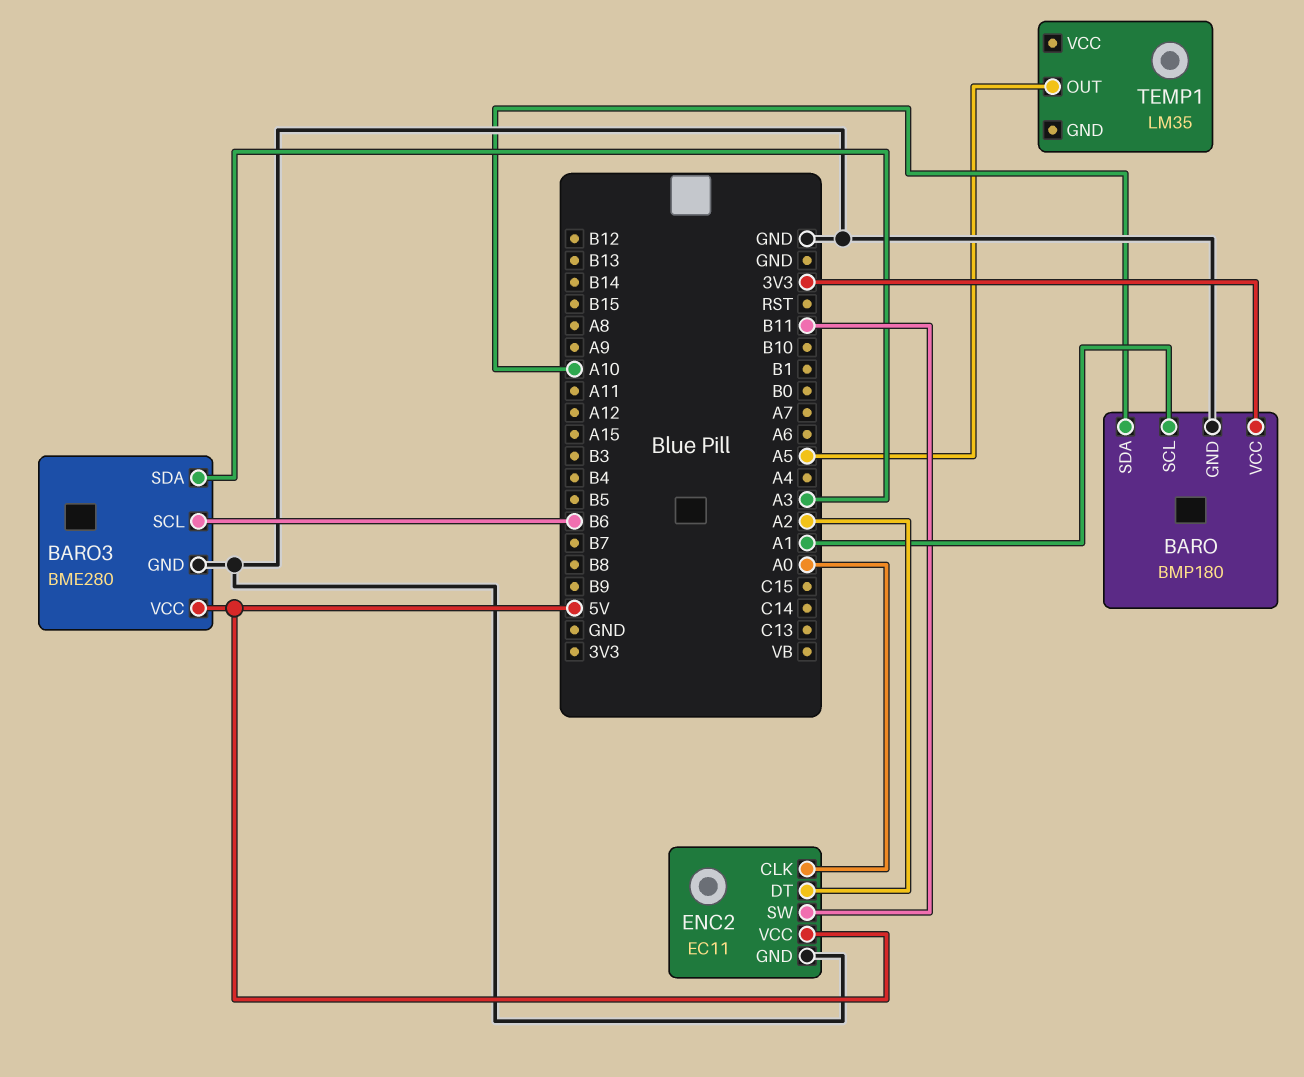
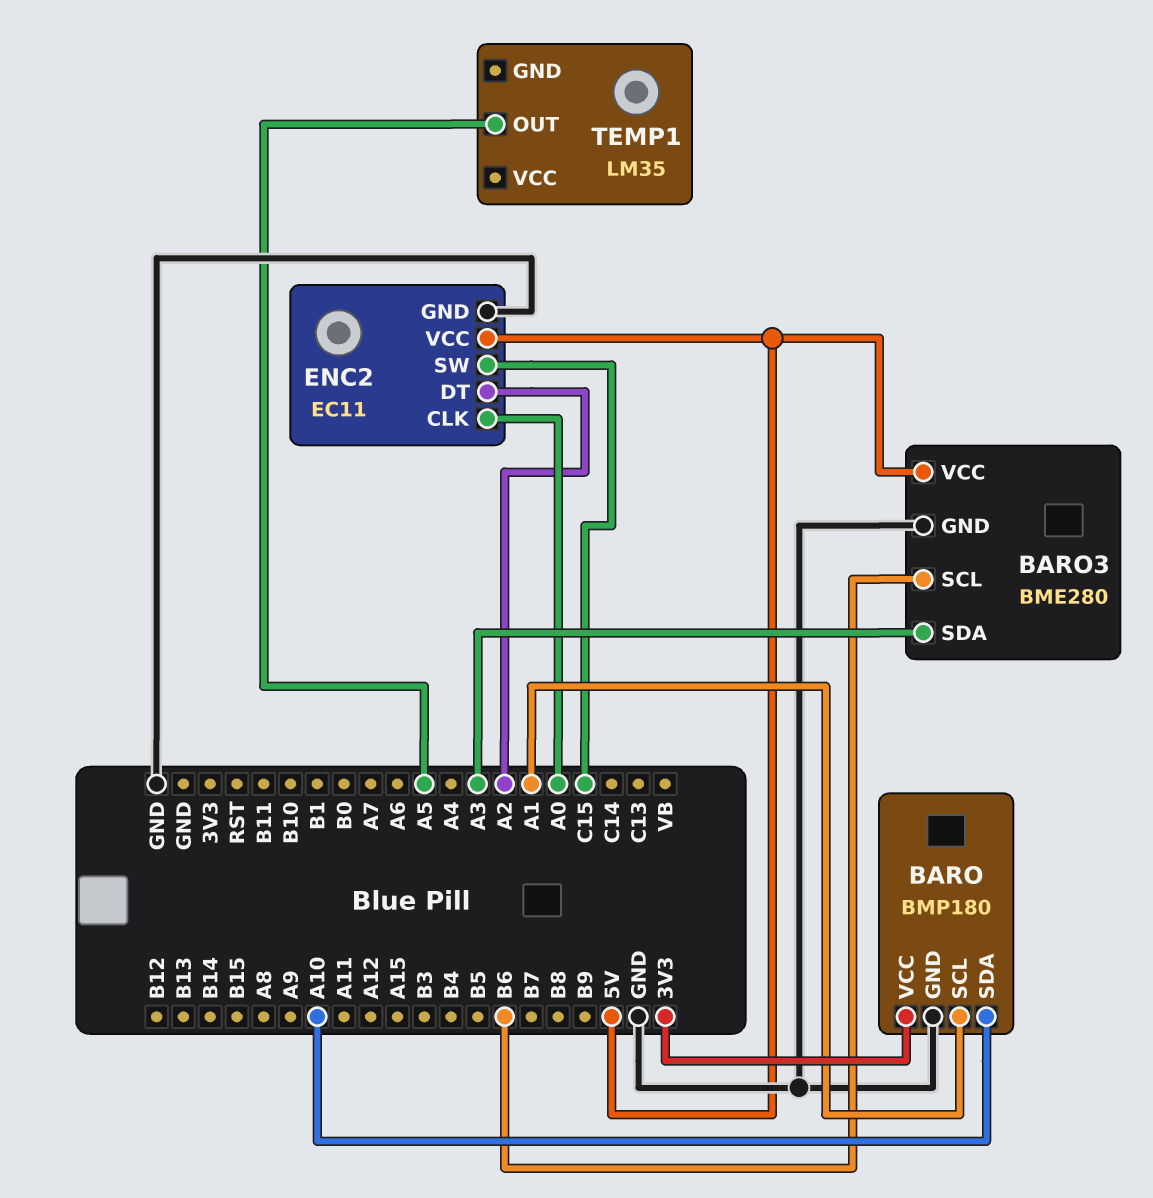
ENC2 pin SW: B11 -> C15

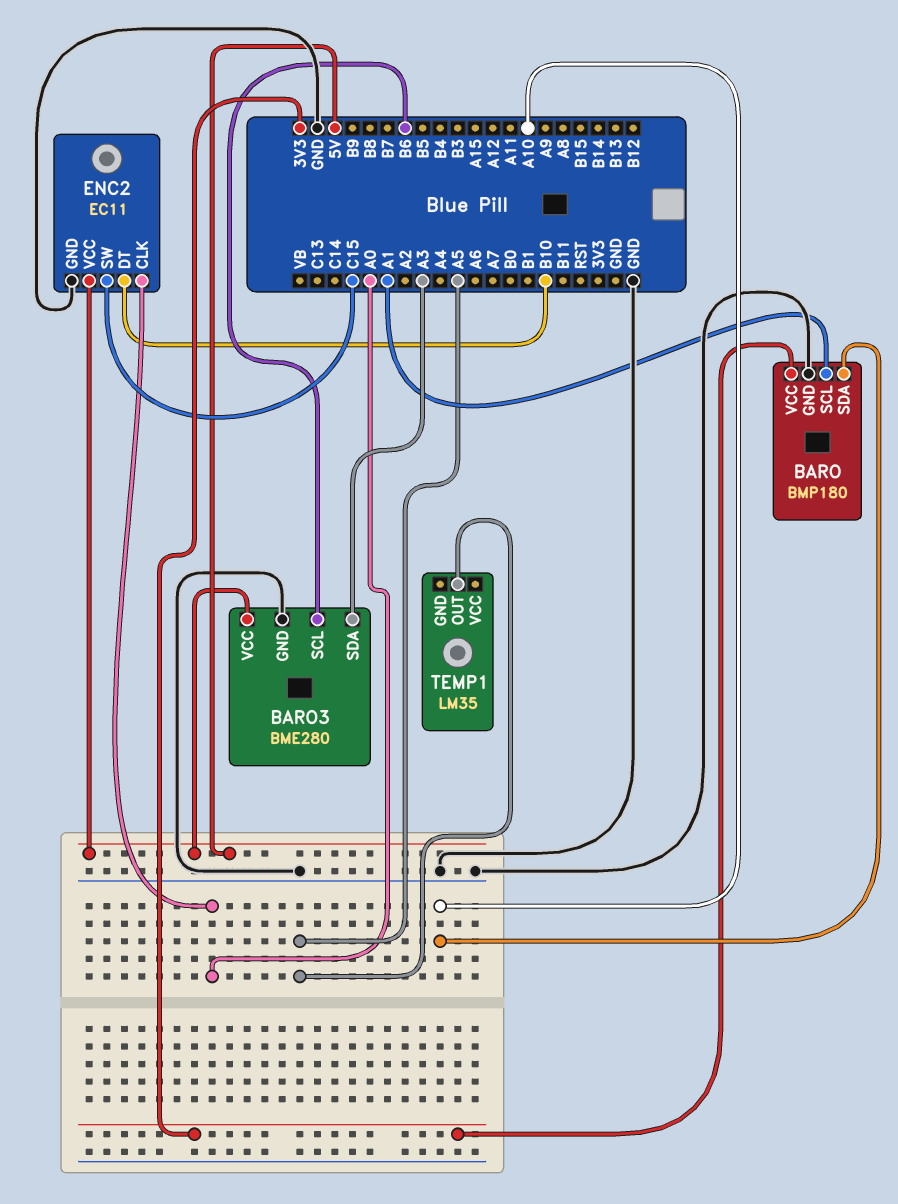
ENC2 pin DT: A2 -> B10

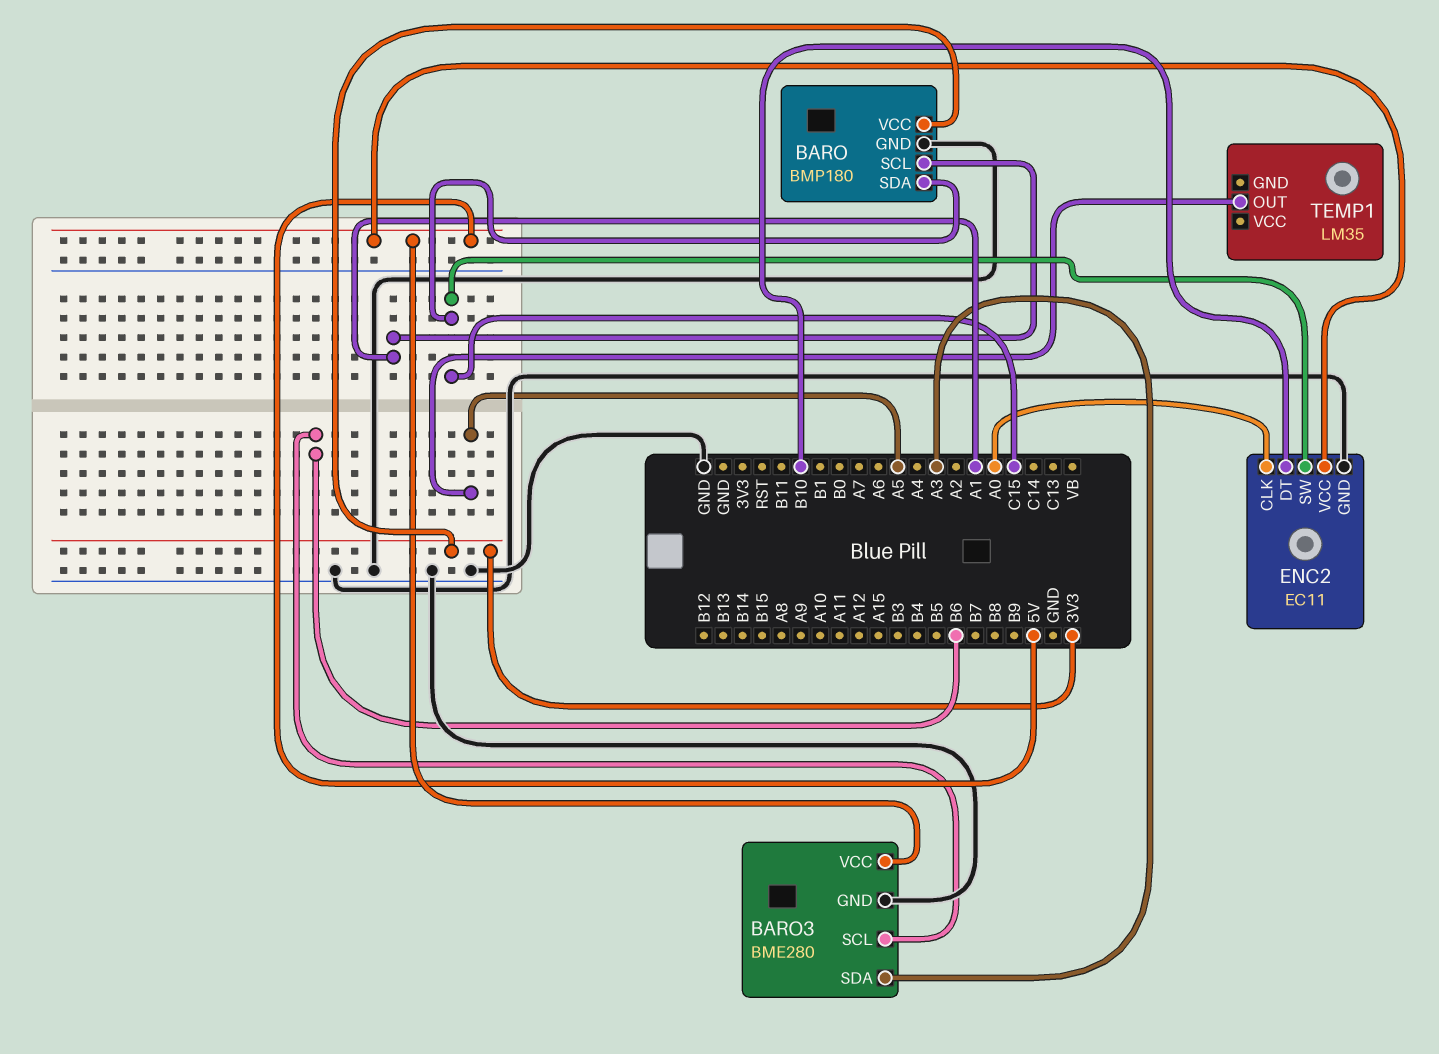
BARO pin SDA: A10 -> C15

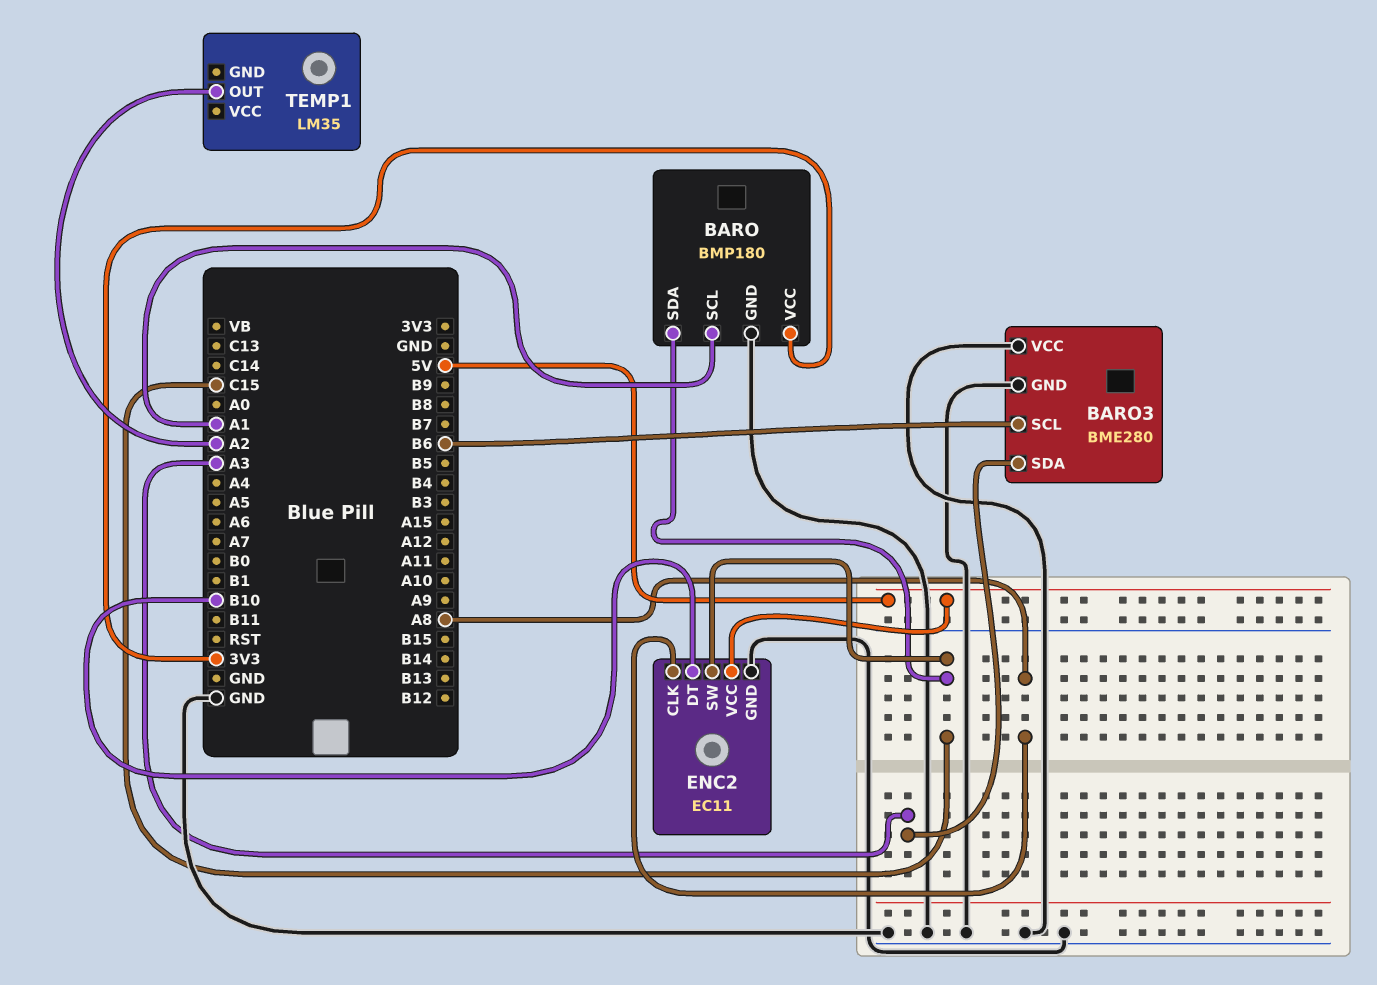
BARO3 pin VCC: 5V -> GND
ENC2 pin CLK: A0 -> A8
TEMP1 pin OUT: A5 -> A2

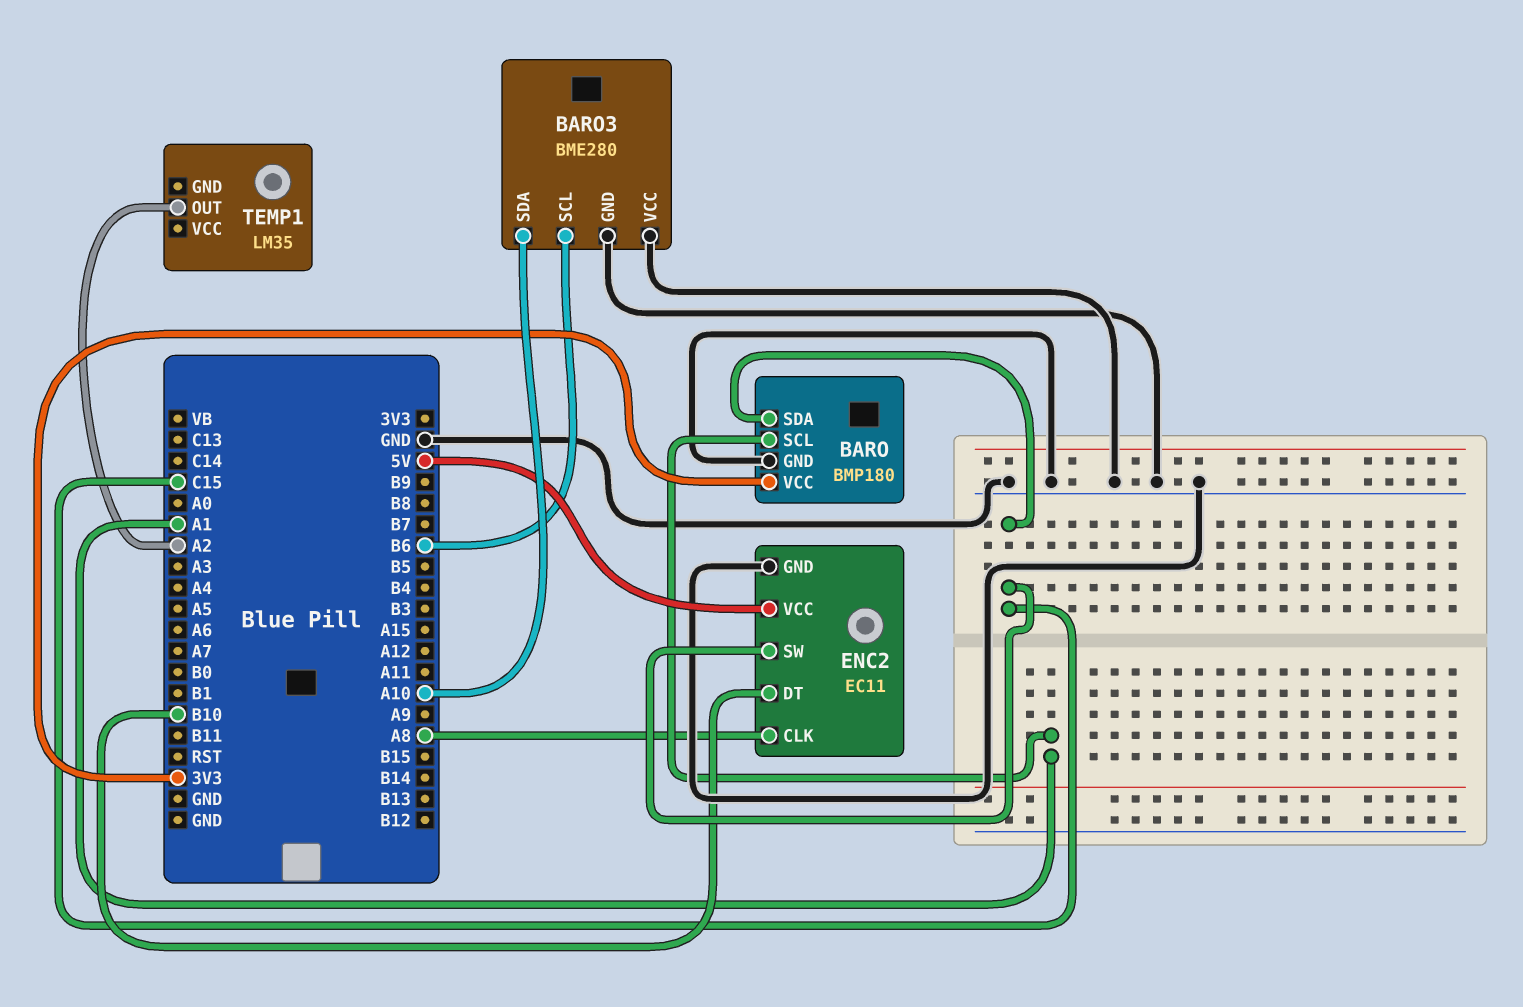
BARO3 pin SDA: A3 -> A10

